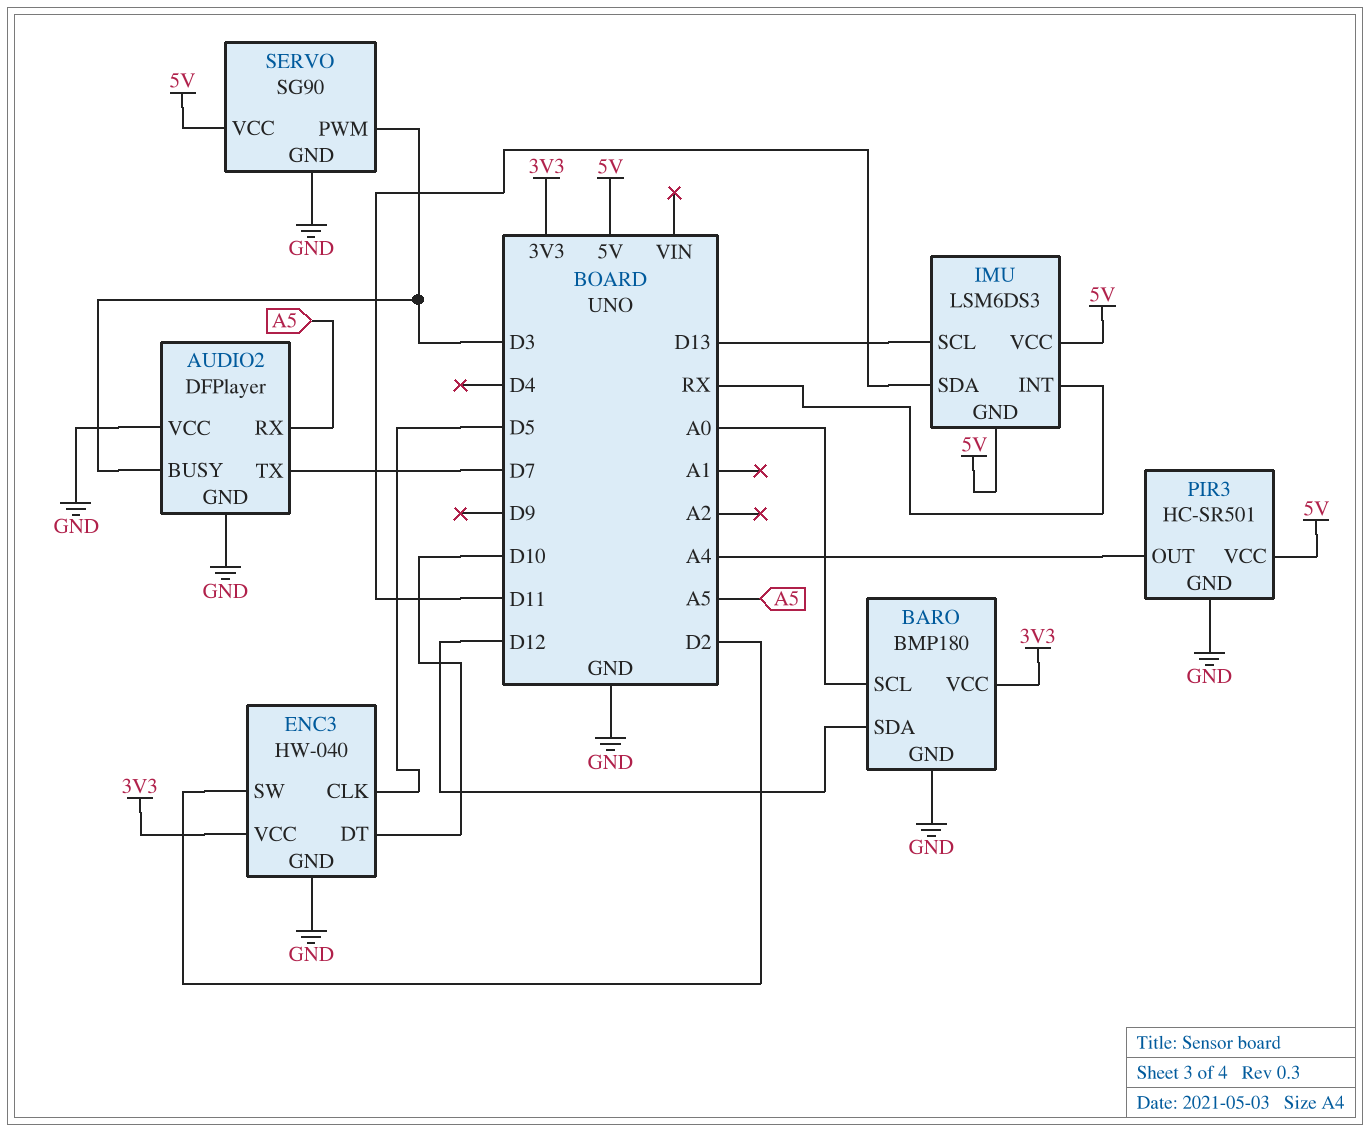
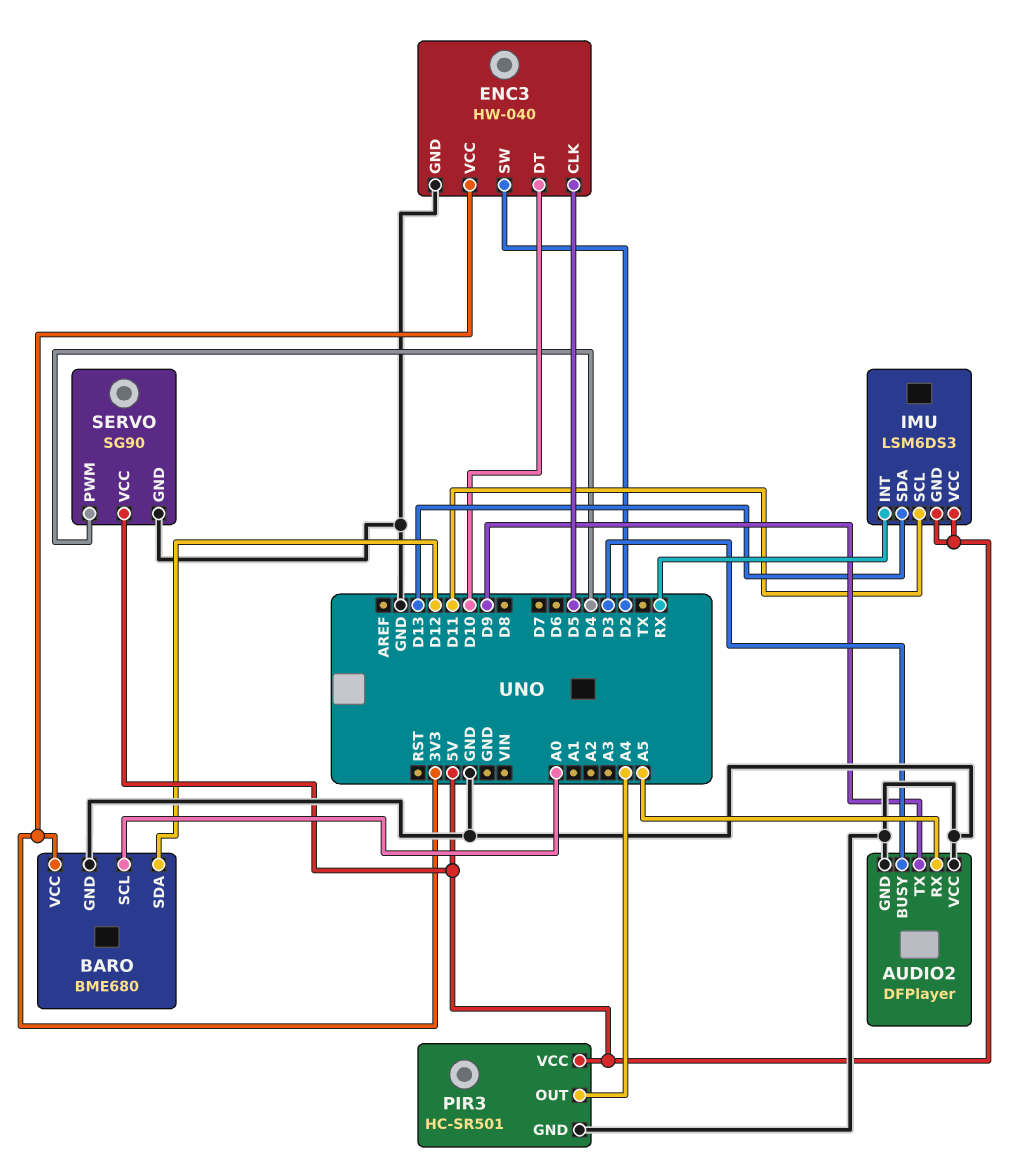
AUDIO2 pin TX: D7 -> D9
BARO: BMP180 -> BME680
IMU pin SCL: D13 -> D11
IMU pin SDA: D11 -> D13
SERVO pin PWM: D3 -> D4

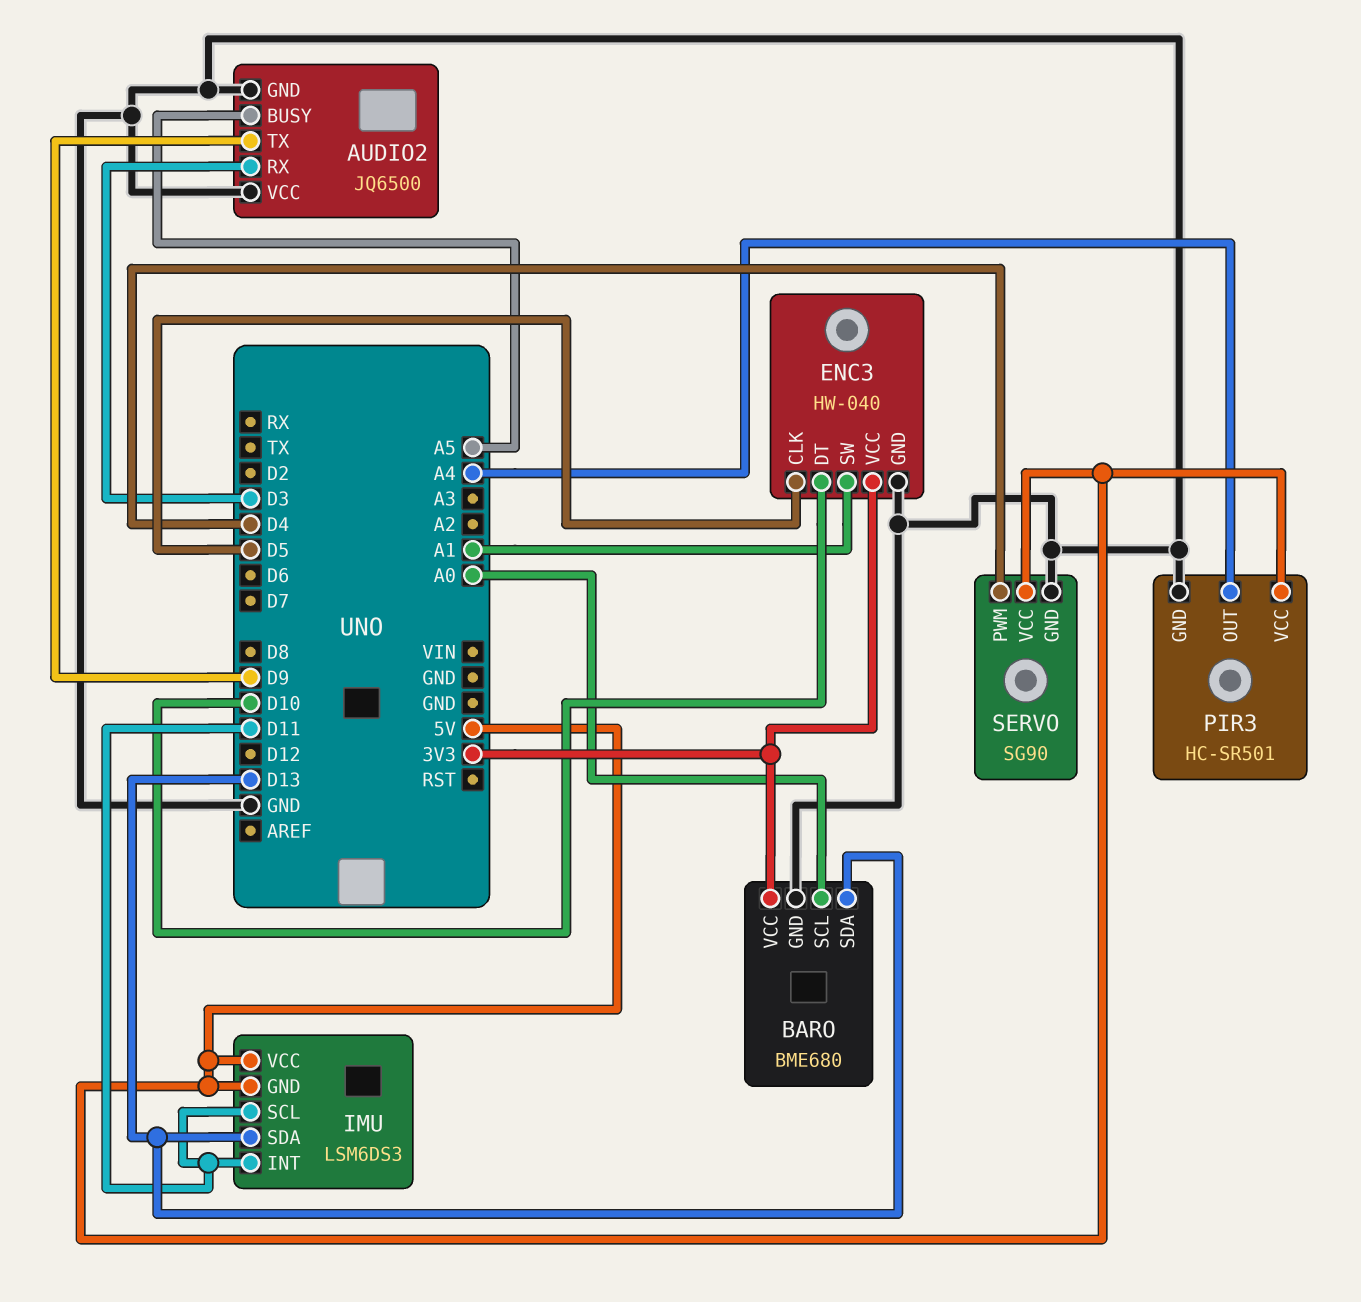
AUDIO2: DFPlayer -> JQ6500
AUDIO2 pin BUSY: D3 -> A5
AUDIO2 pin RX: A5 -> D3
BARO pin SDA: D12 -> D13
ENC3 pin SW: D2 -> A1
IMU pin INT: RX -> D11

